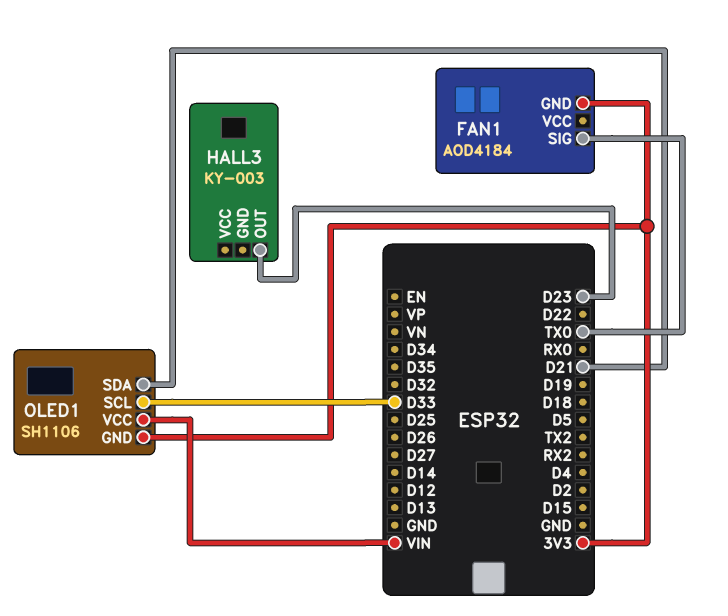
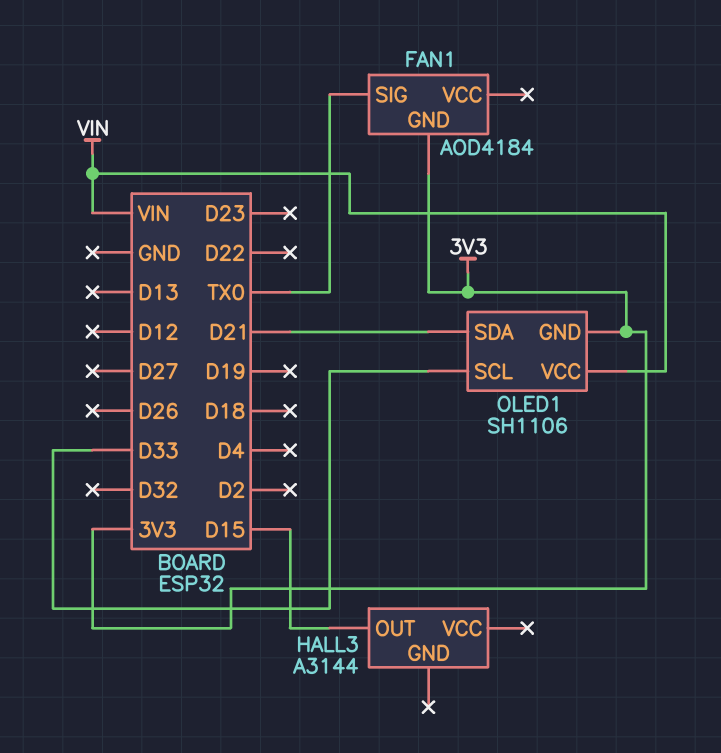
HALL3: KY-003 -> A3144
HALL3 pin OUT: D23 -> D15

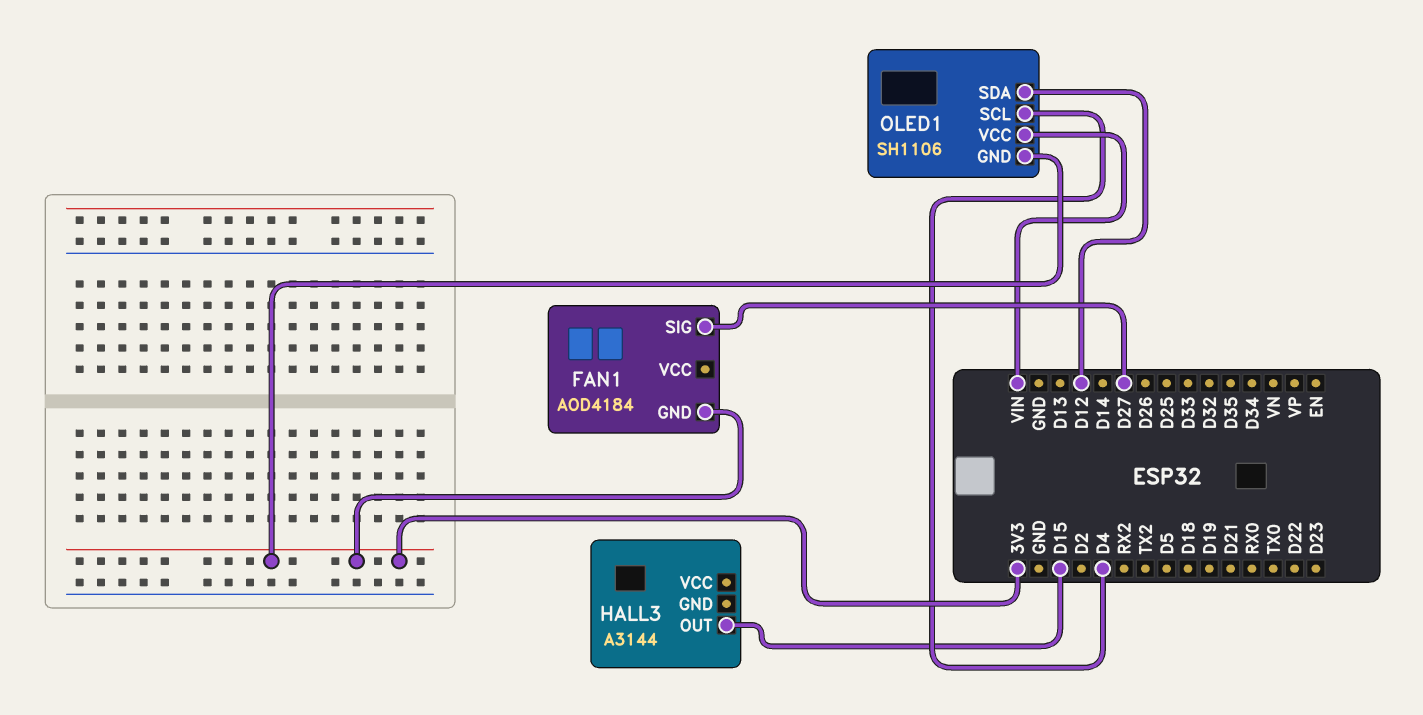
FAN1 pin SIG: TX0 -> D27
OLED1 pin SCL: D33 -> D4
OLED1 pin SDA: D21 -> D12

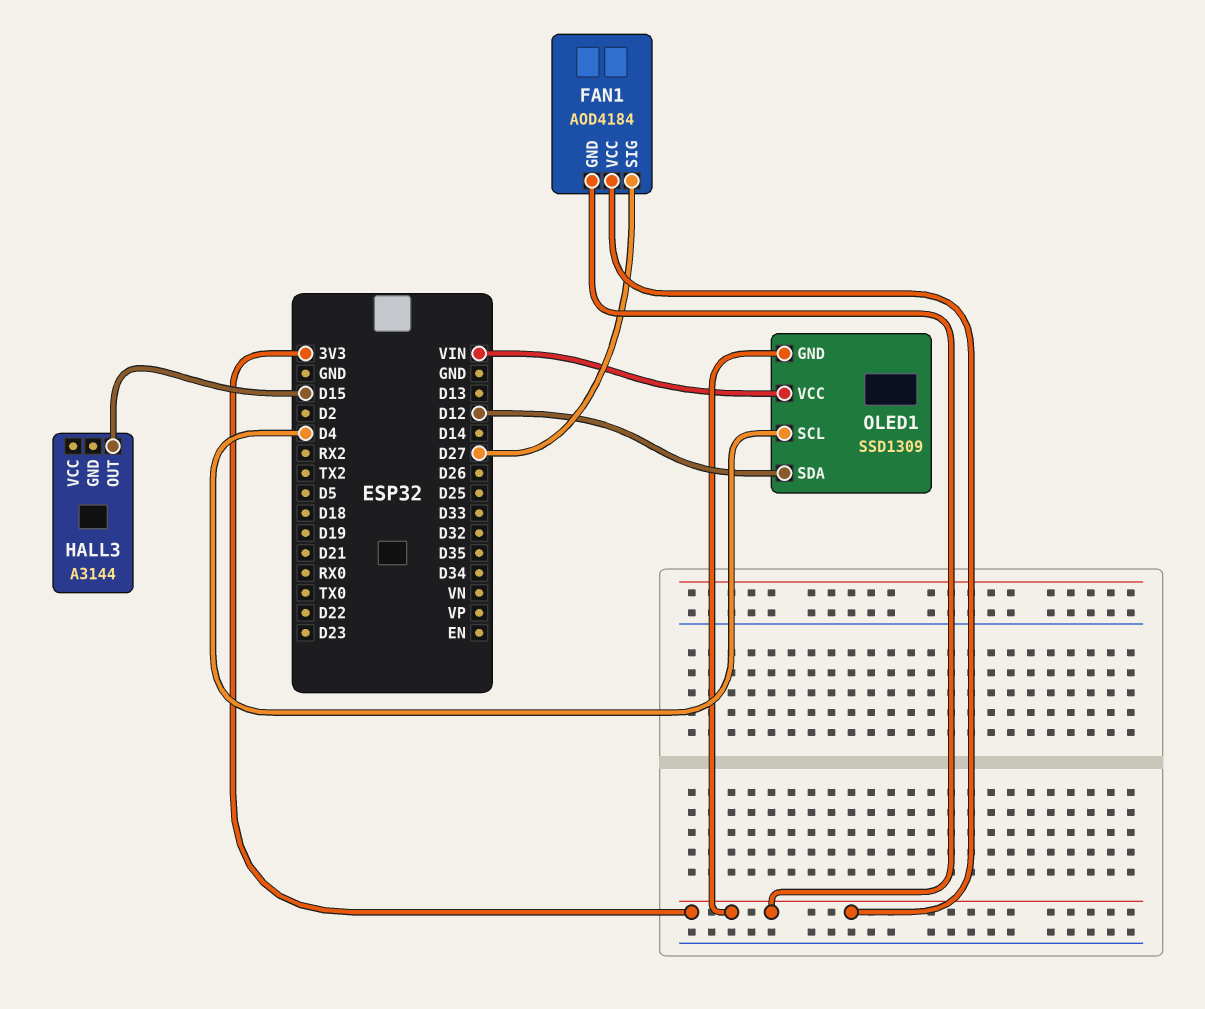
FAN1 pin VCC: none -> 3V3
OLED1: SH1106 -> SSD1309

